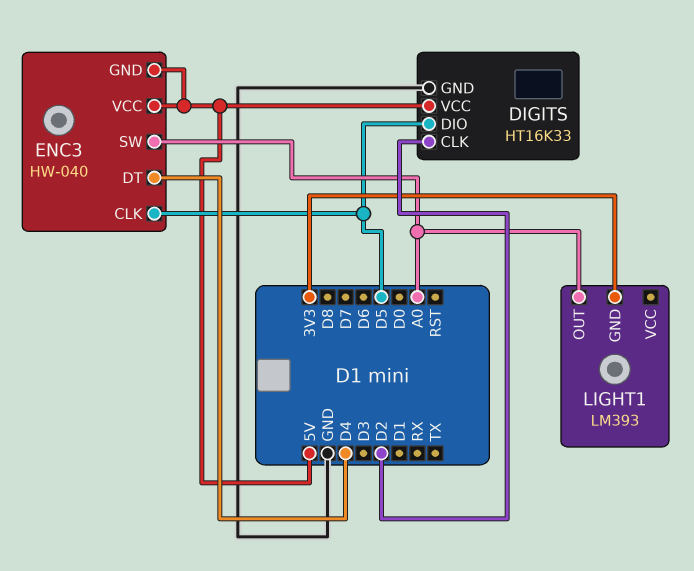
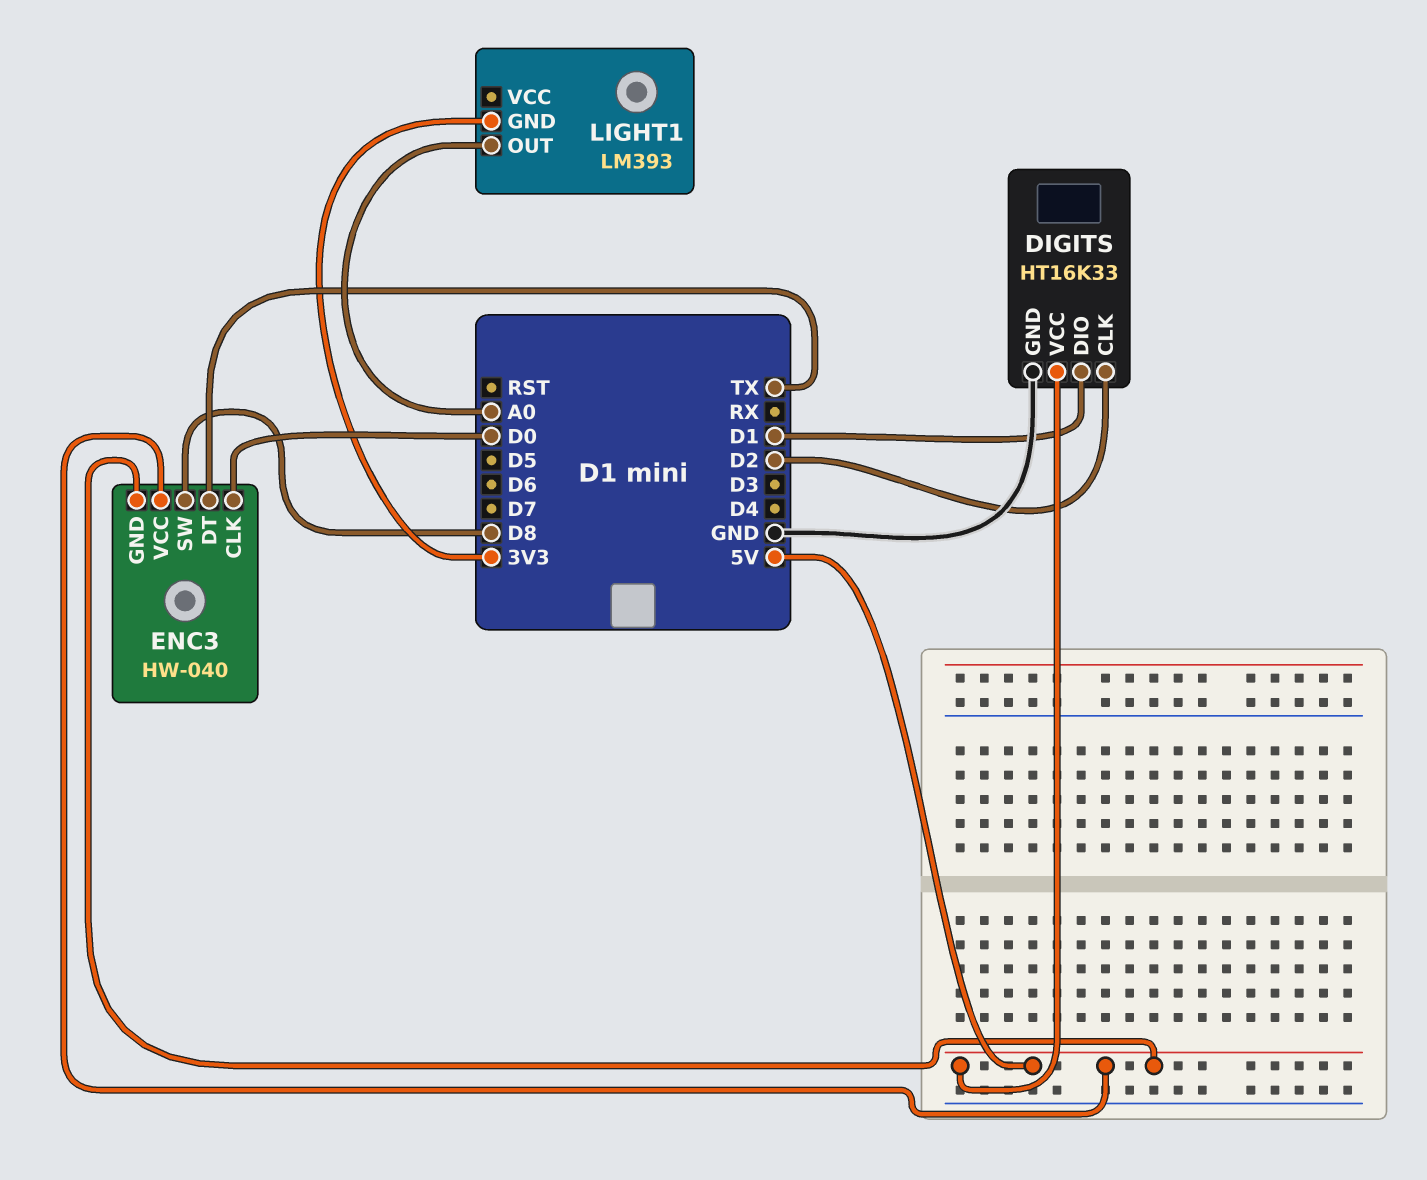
DIGITS pin DIO: D5 -> D1
ENC3 pin CLK: D5 -> D0
ENC3 pin DT: D4 -> TX
ENC3 pin SW: A0 -> D8

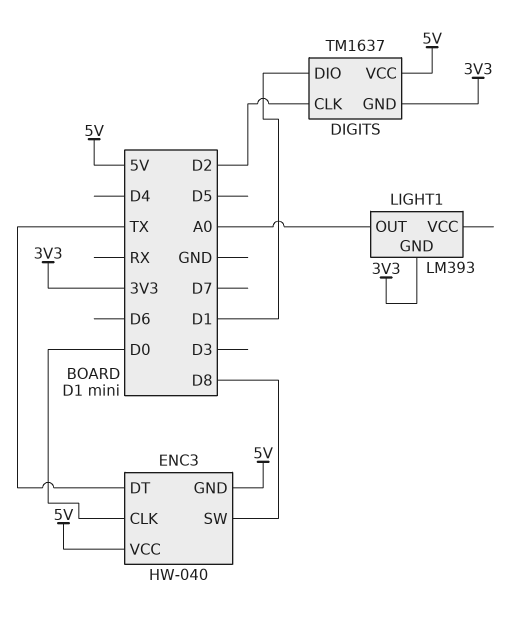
DIGITS: HT16K33 -> TM1637
DIGITS pin GND: GND -> 3V3

